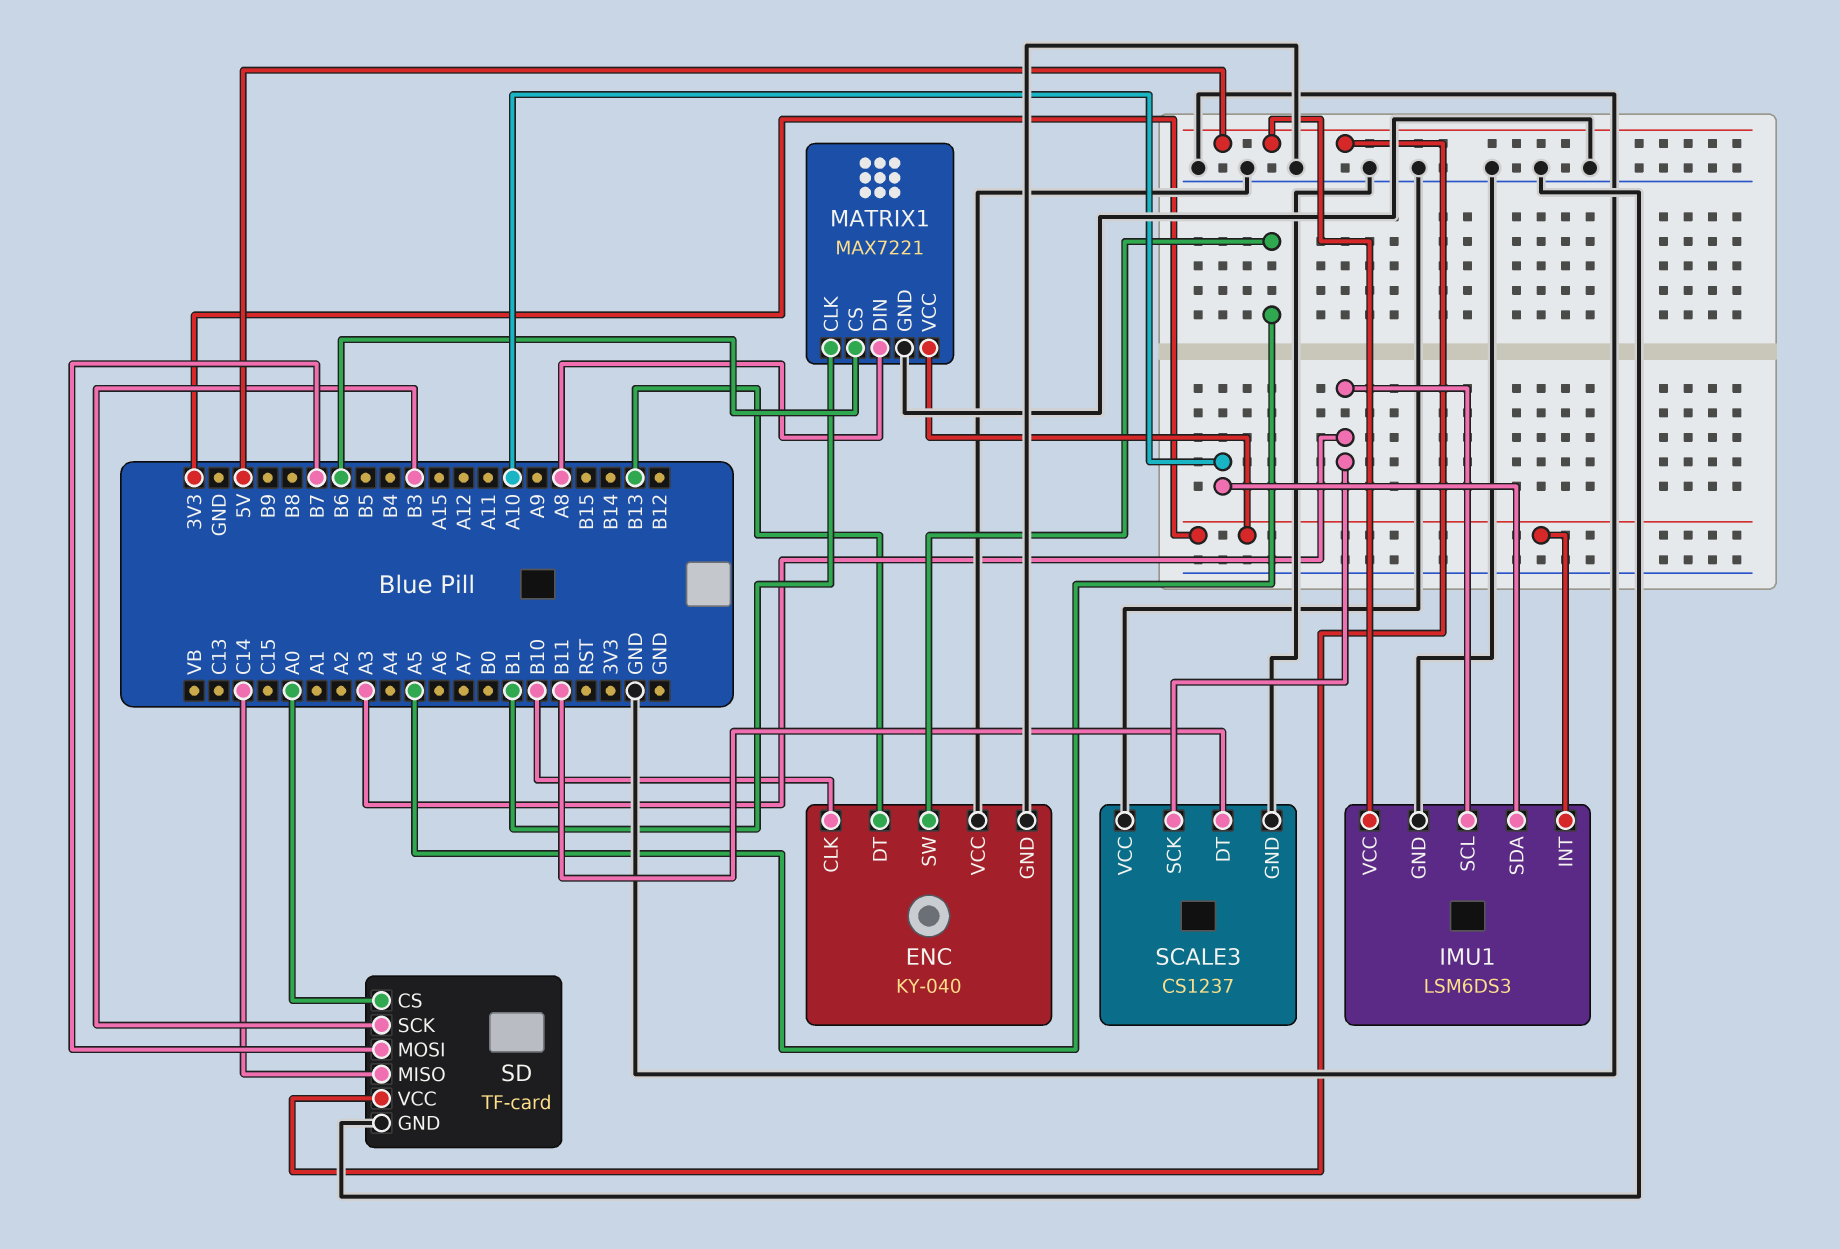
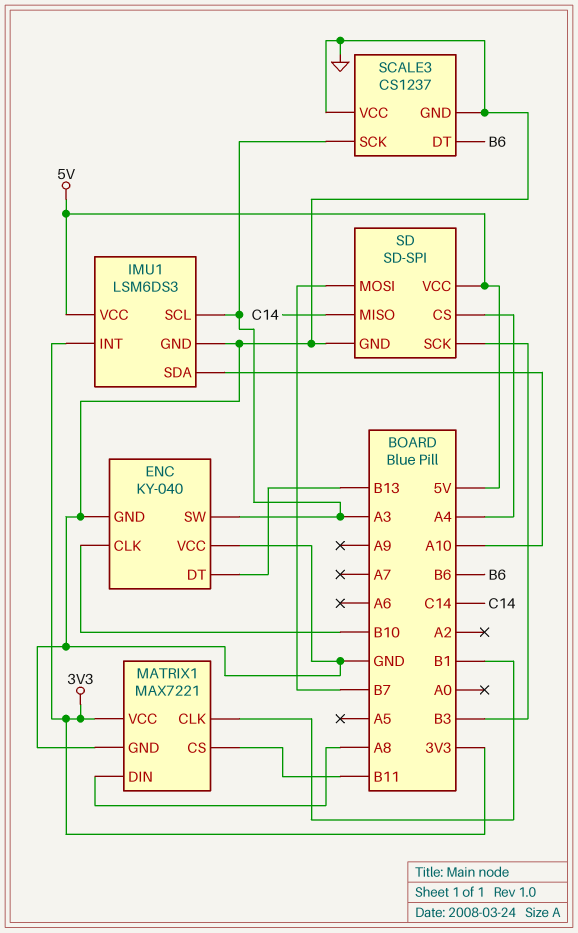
ENC pin SW: A5 -> A3
MATRIX1 pin CS: B6 -> B11
SCALE3 pin DT: B11 -> B6
SD: TF-card -> SD-SPI
SD pin CS: A0 -> A4

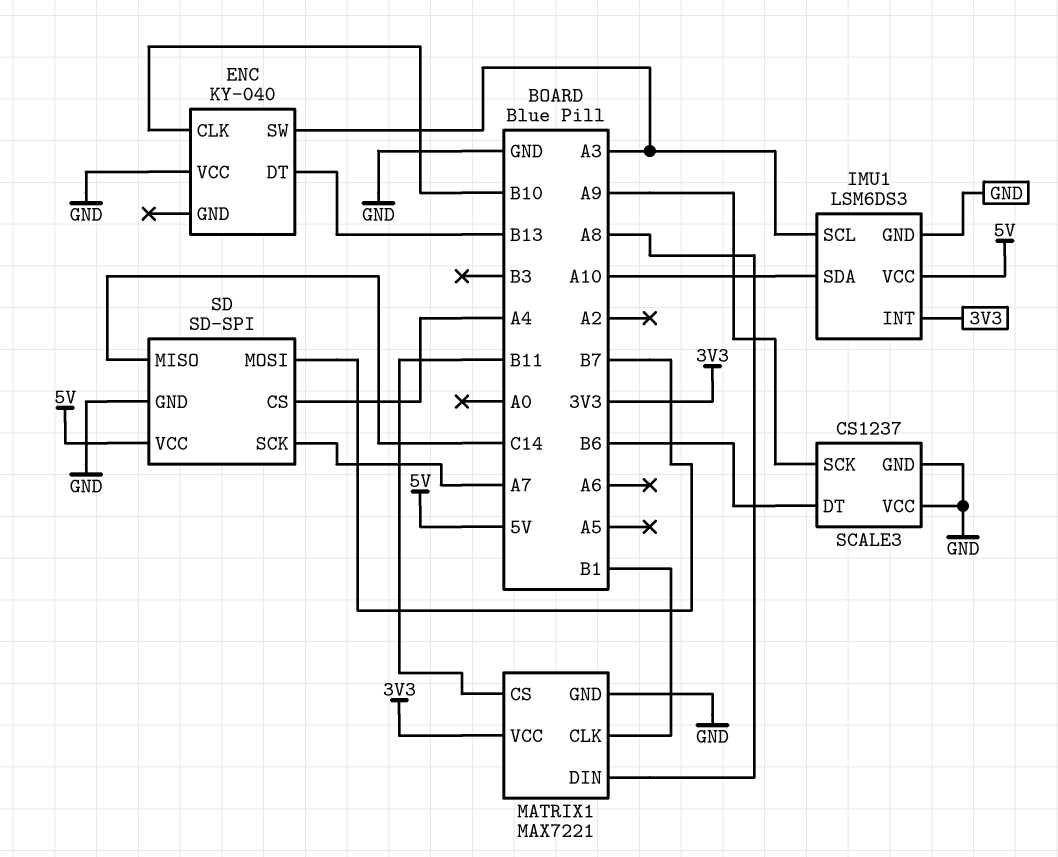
ENC pin GND: GND -> none
SCALE3 pin SCK: A3 -> A9
SD pin SCK: B3 -> A7

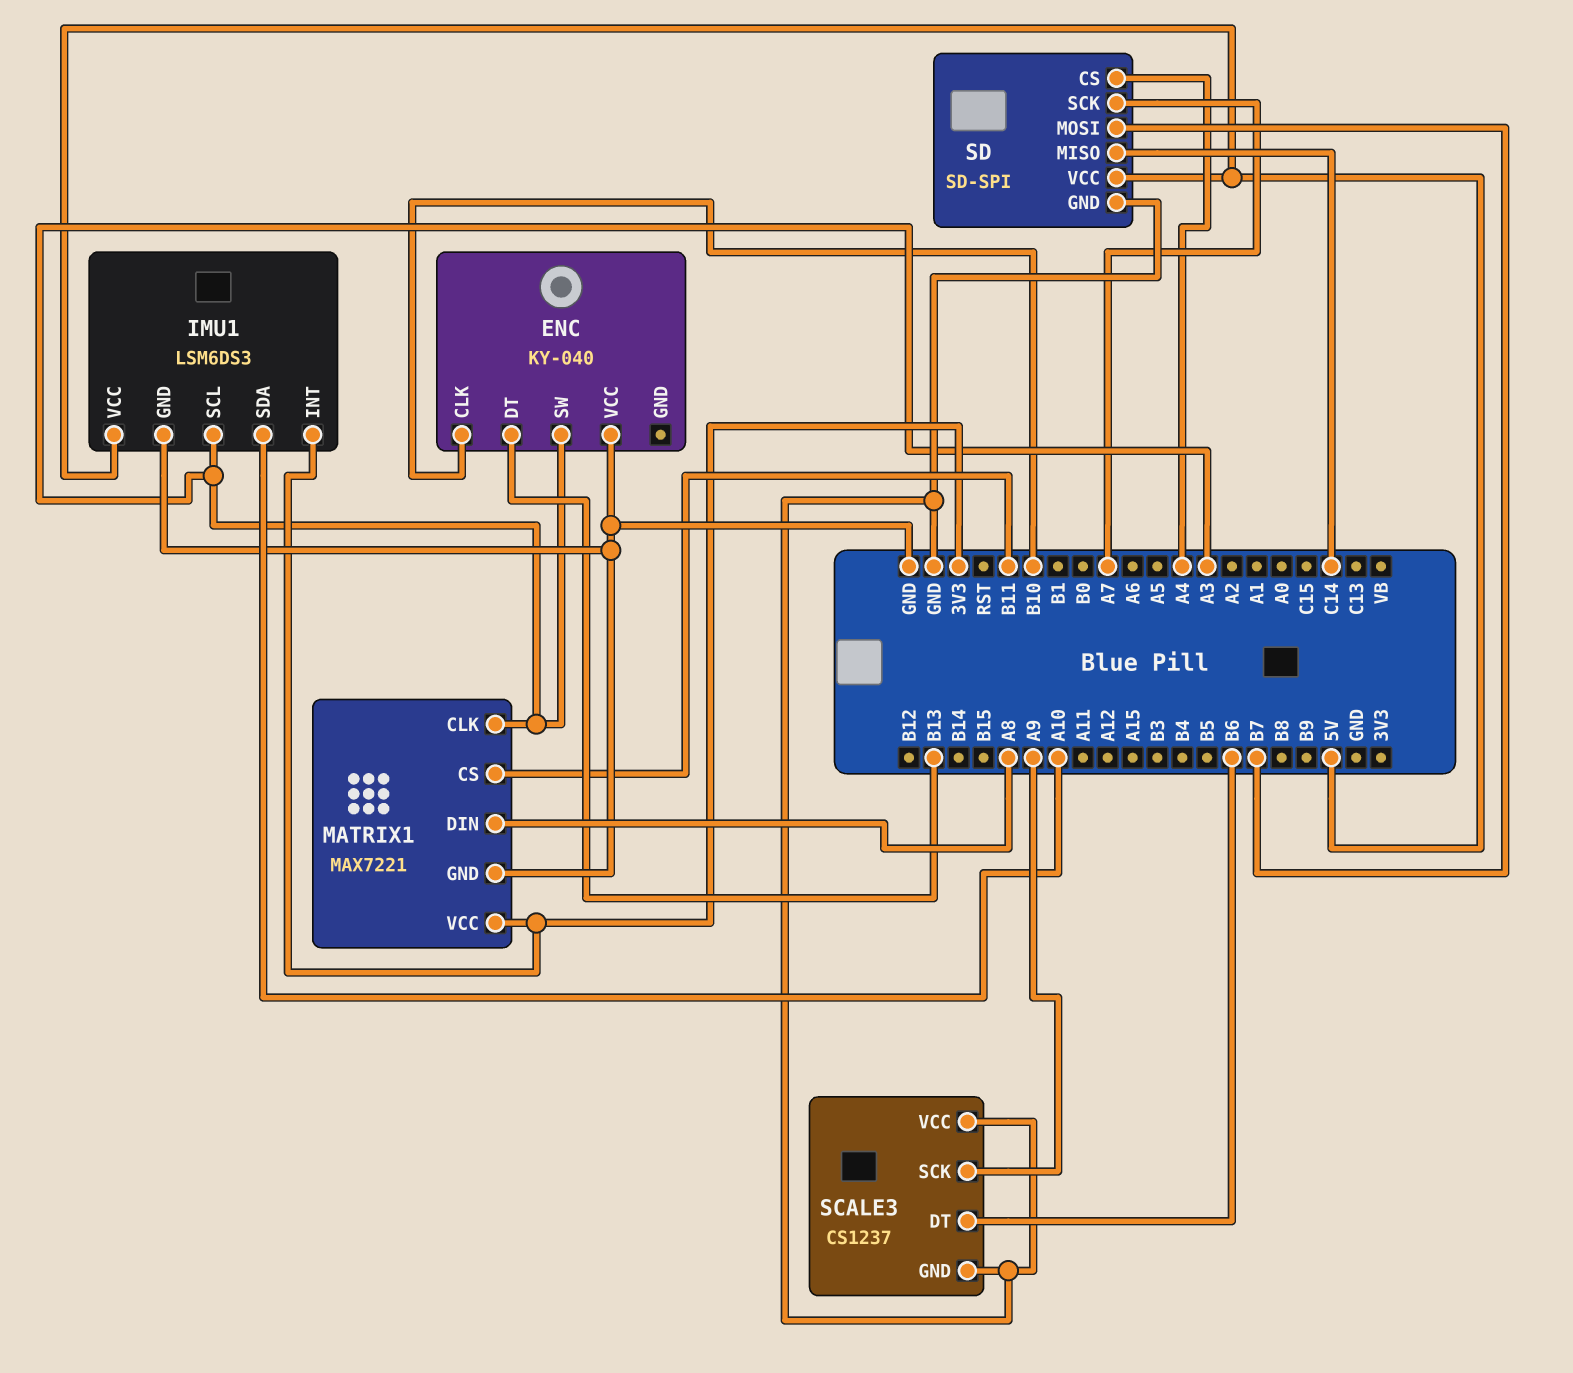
MATRIX1 pin CLK: B1 -> A3

